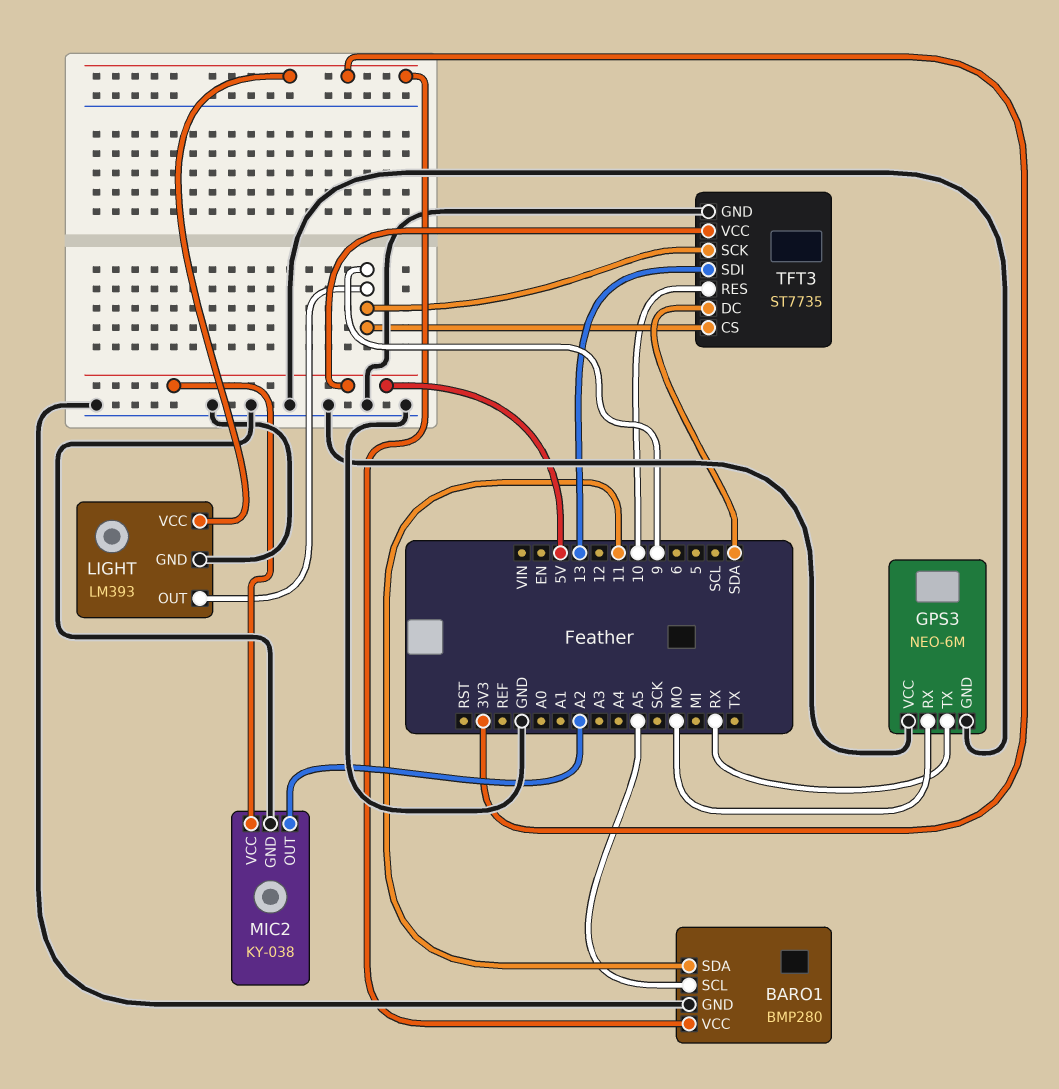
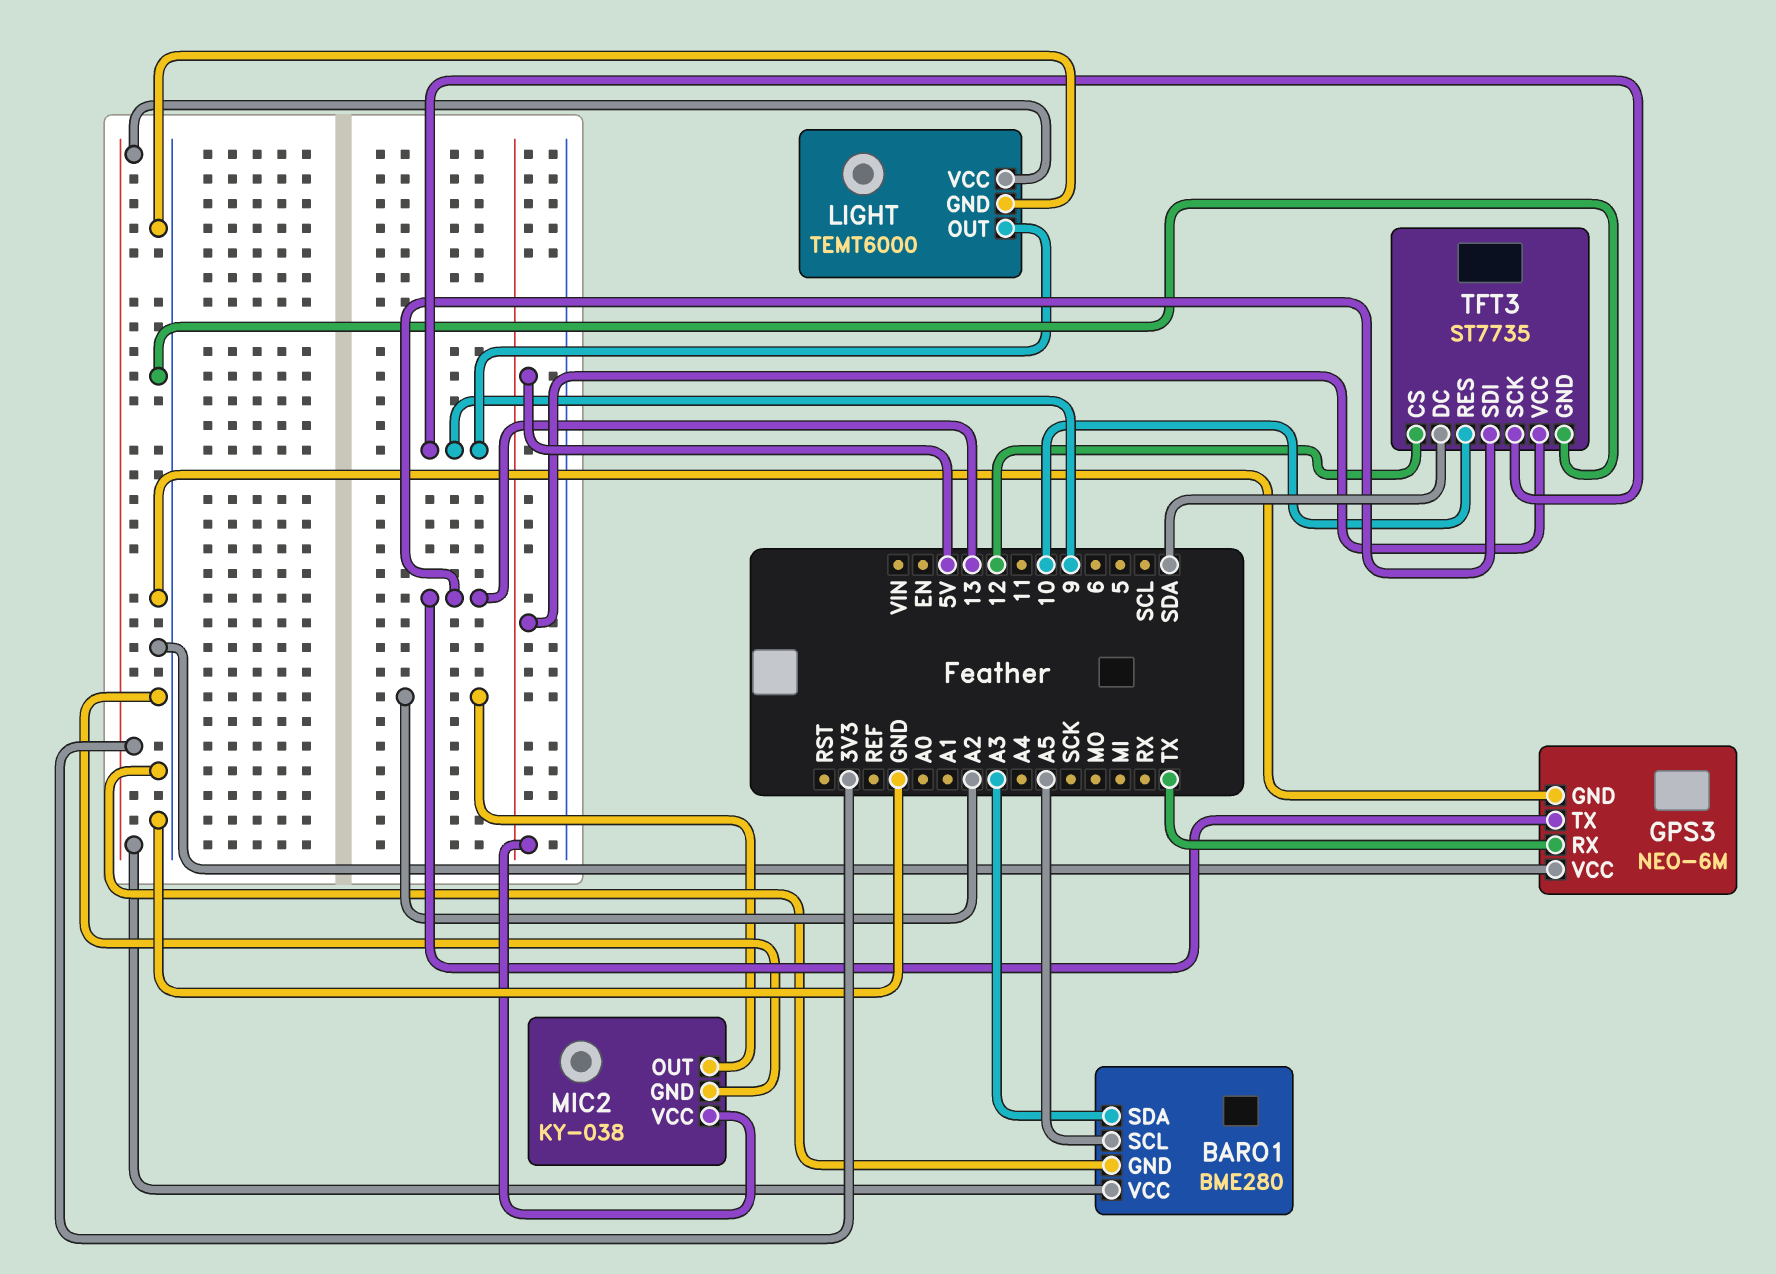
BARO1: BMP280 -> BME280
BARO1 pin SDA: 11 -> A3
GPS3 pin RX: MO -> TX
GPS3 pin TX: RX -> 13
LIGHT: LM393 -> TEMT6000
TFT3 pin CS: 9 -> 12

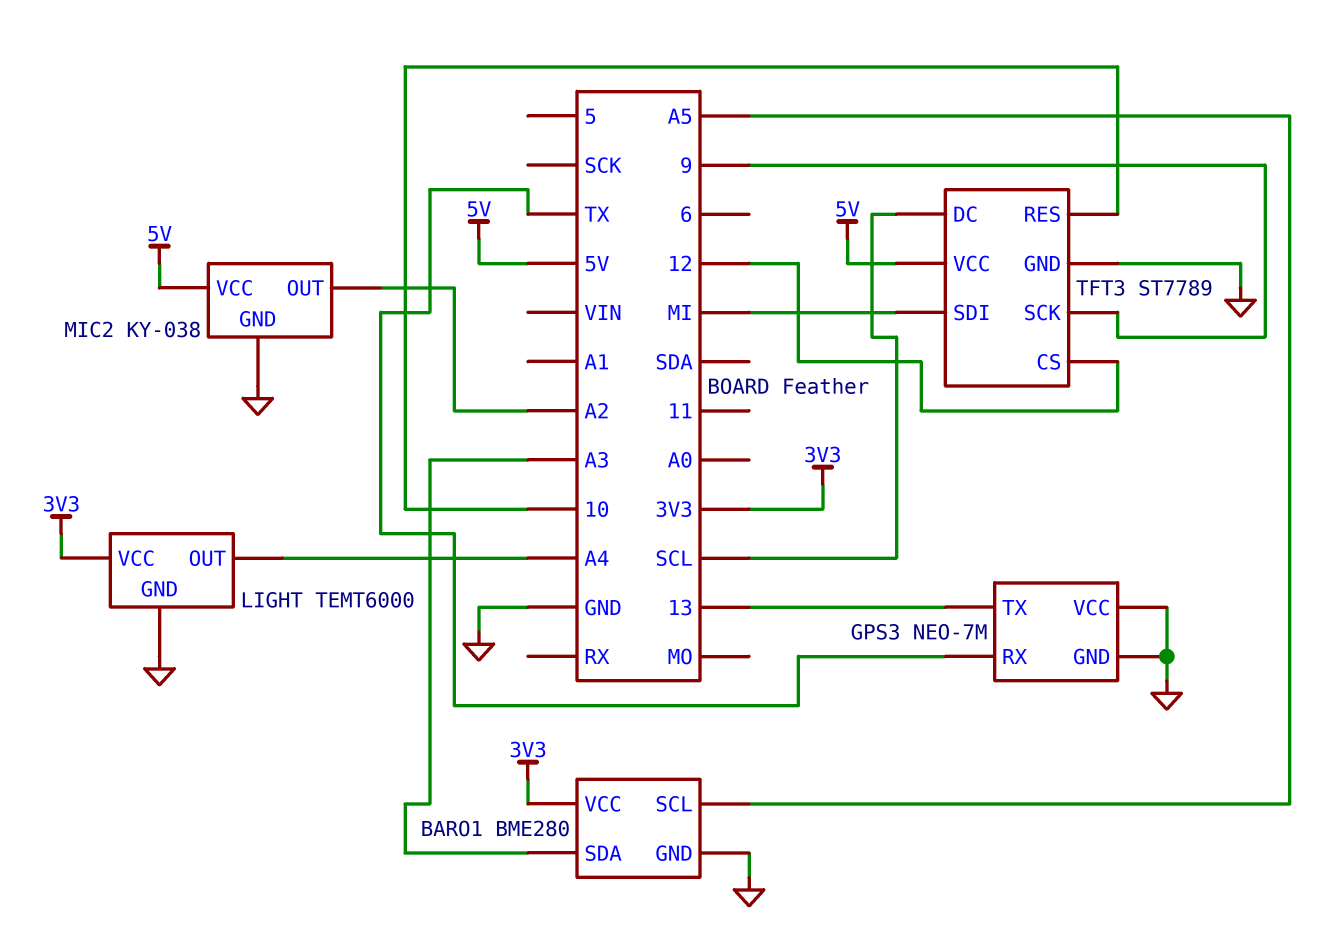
GPS3: NEO-6M -> NEO-7M
LIGHT pin OUT: 9 -> A4
TFT3: ST7735 -> ST7789
TFT3 pin DC: SDA -> SCL
TFT3 pin SDI: 13 -> MI

